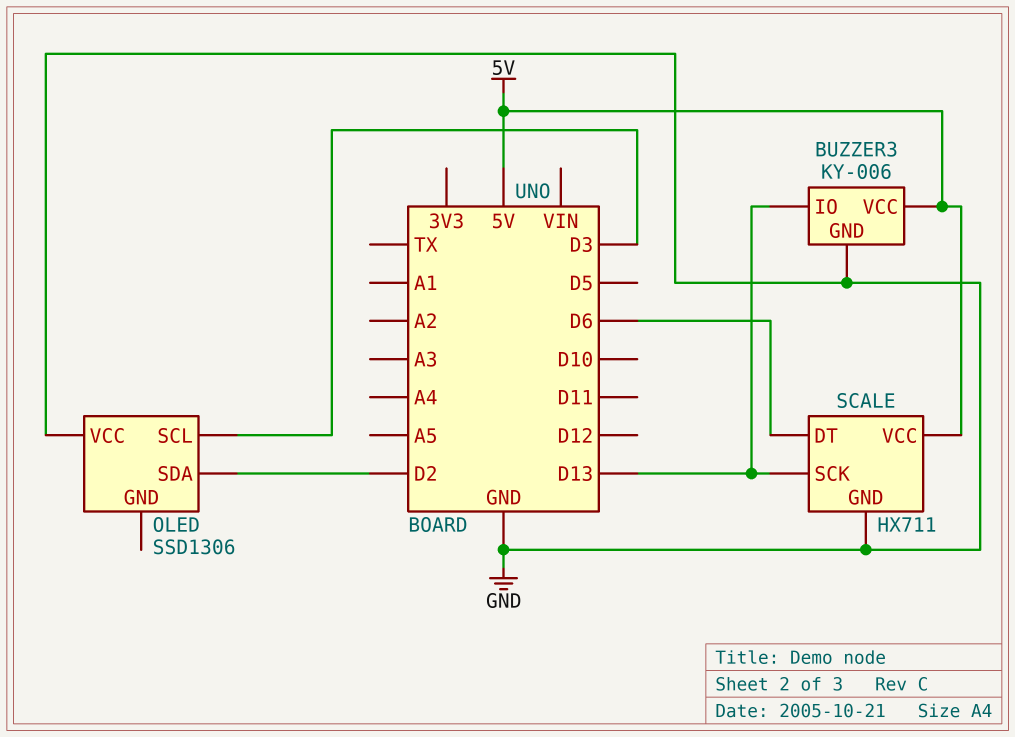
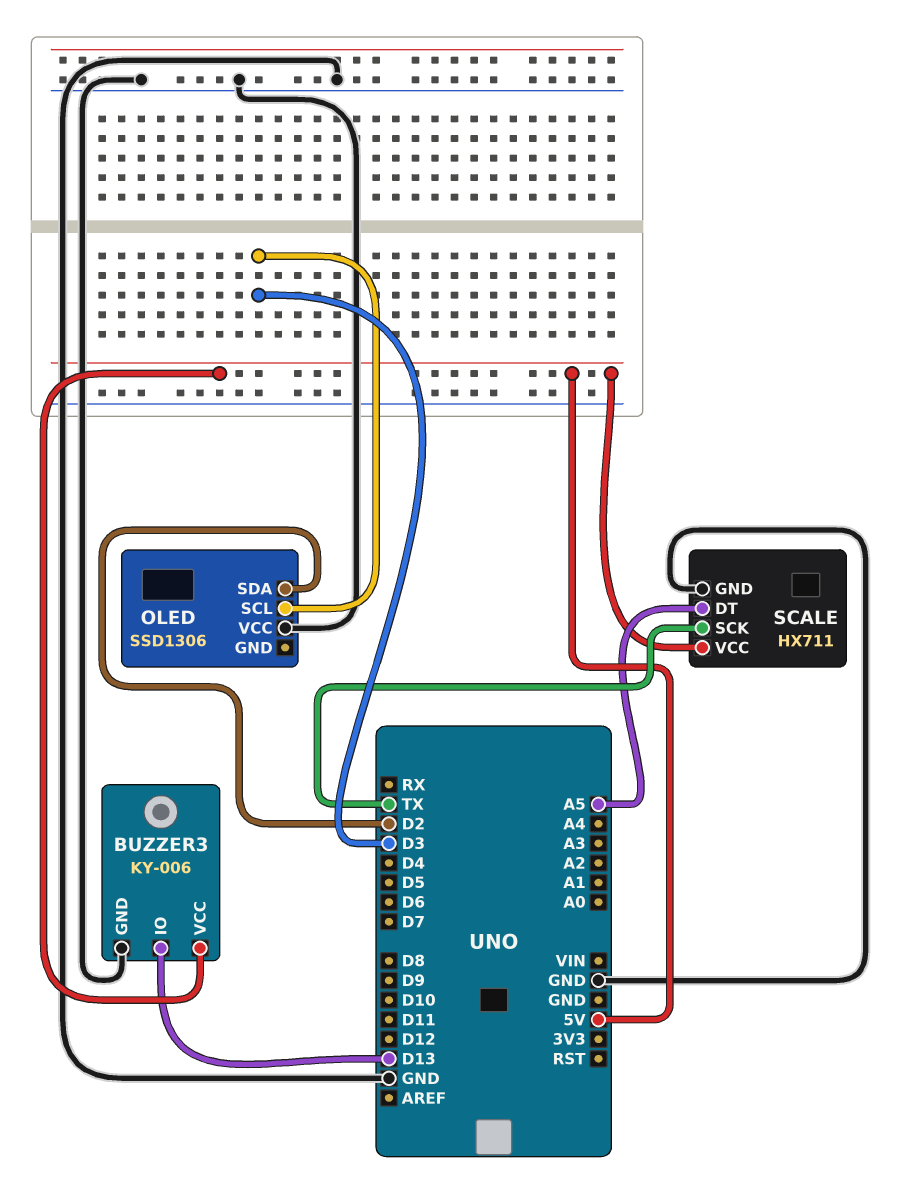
SCALE pin DT: D6 -> A5
SCALE pin SCK: D13 -> TX

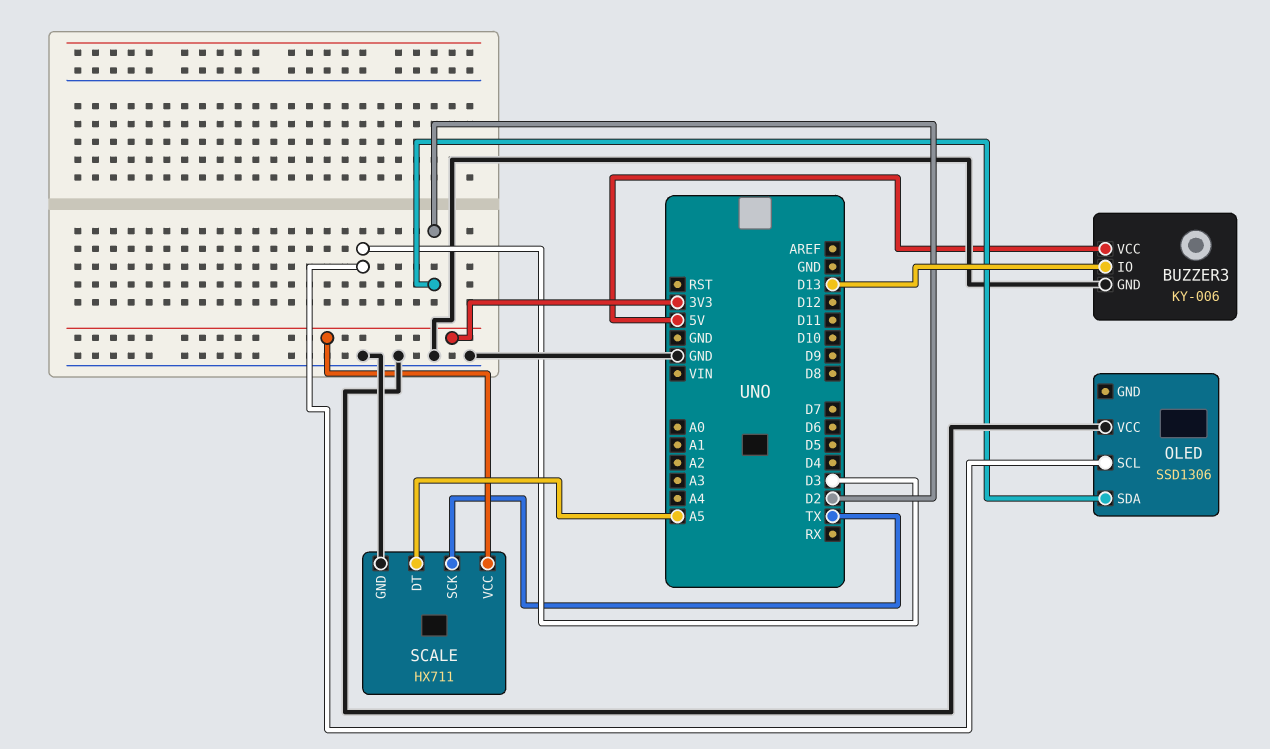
SCALE pin VCC: 5V -> 3V3

